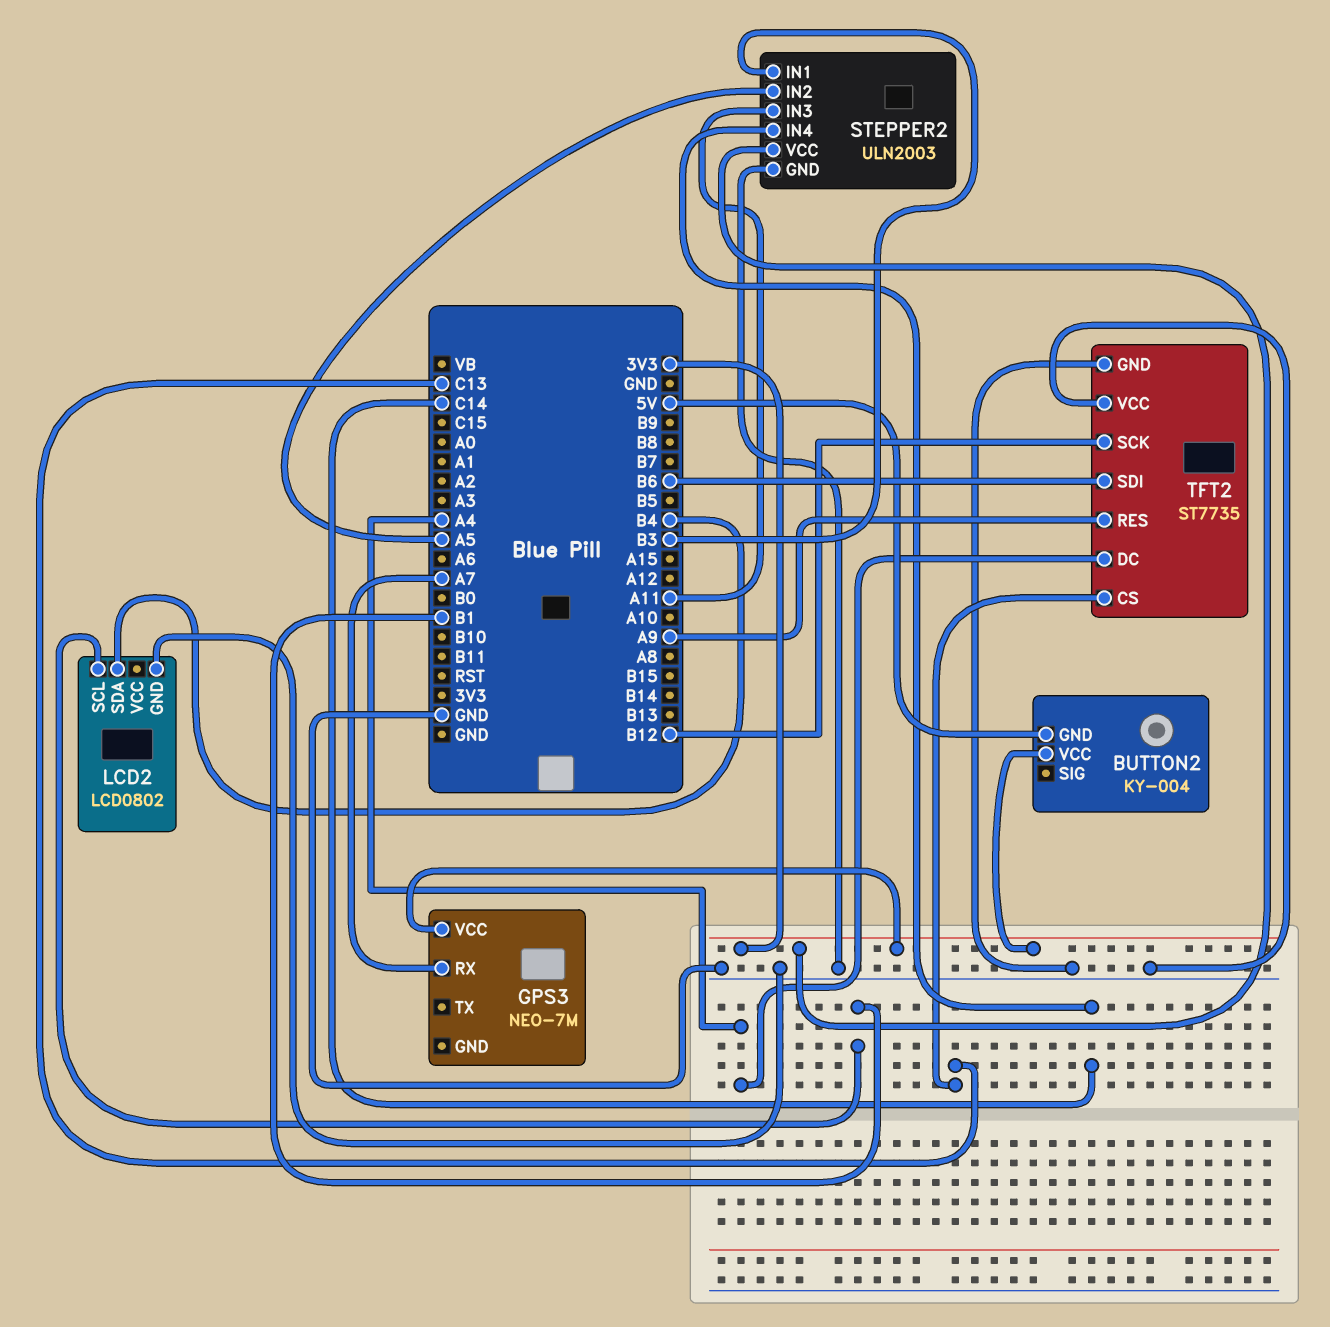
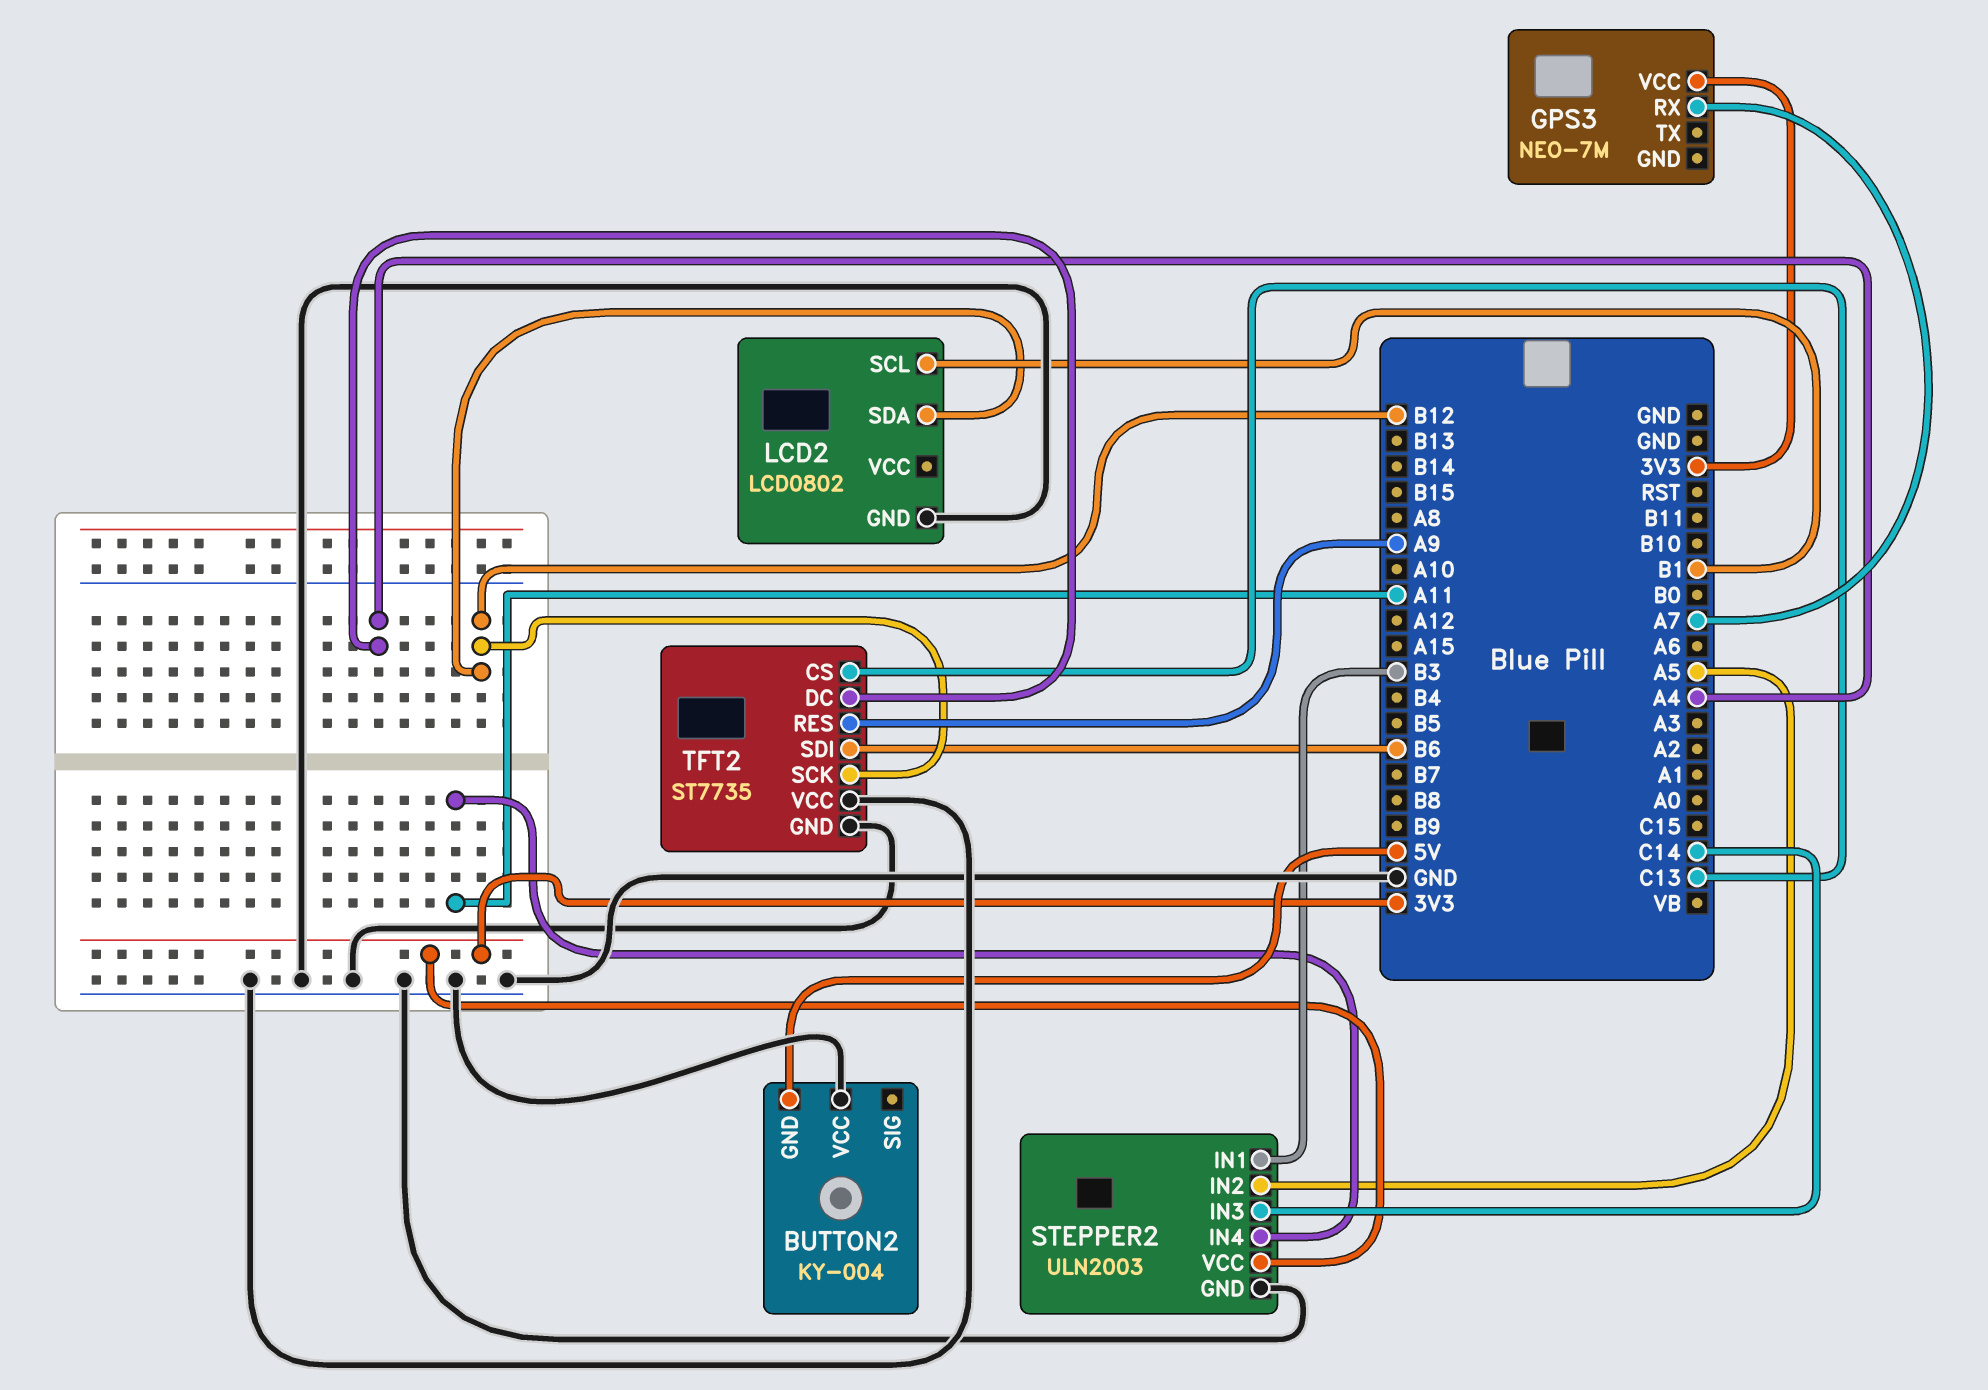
BUTTON2 pin VCC: 3V3 -> GND
LCD2 pin SDA: B4 -> B12
STEPPER2 pin IN3: A11 -> C14
STEPPER2 pin IN4: C14 -> A11

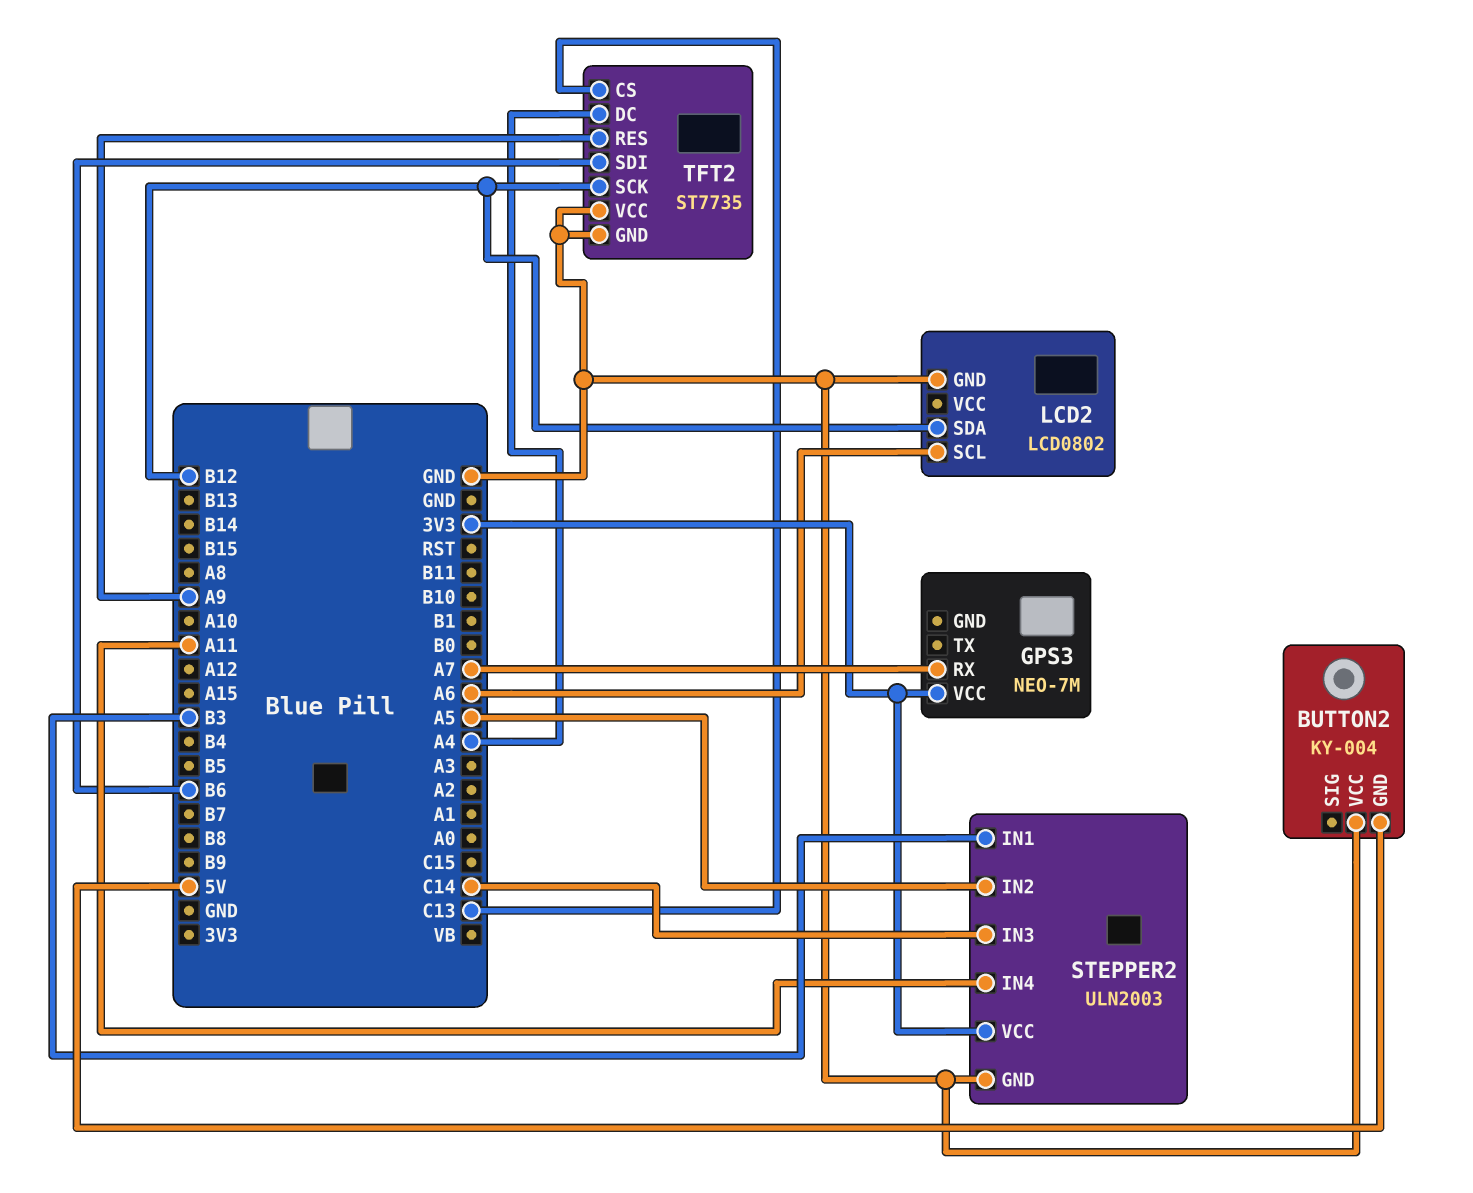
LCD2 pin SCL: B1 -> A6

